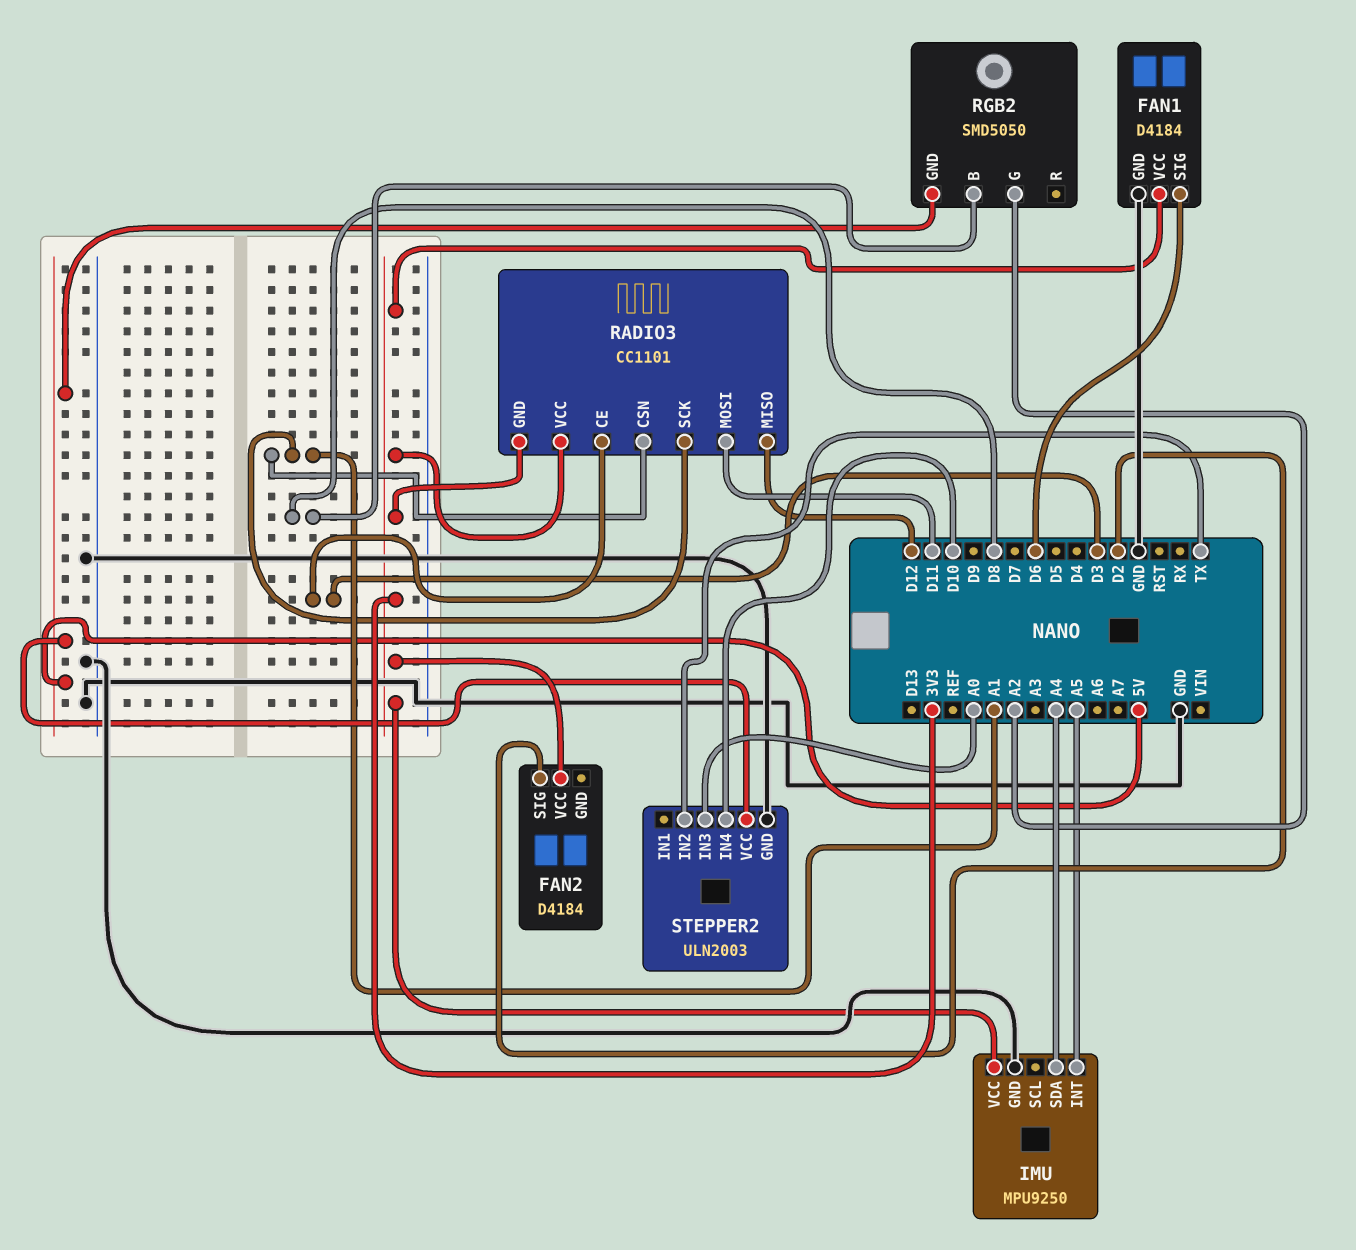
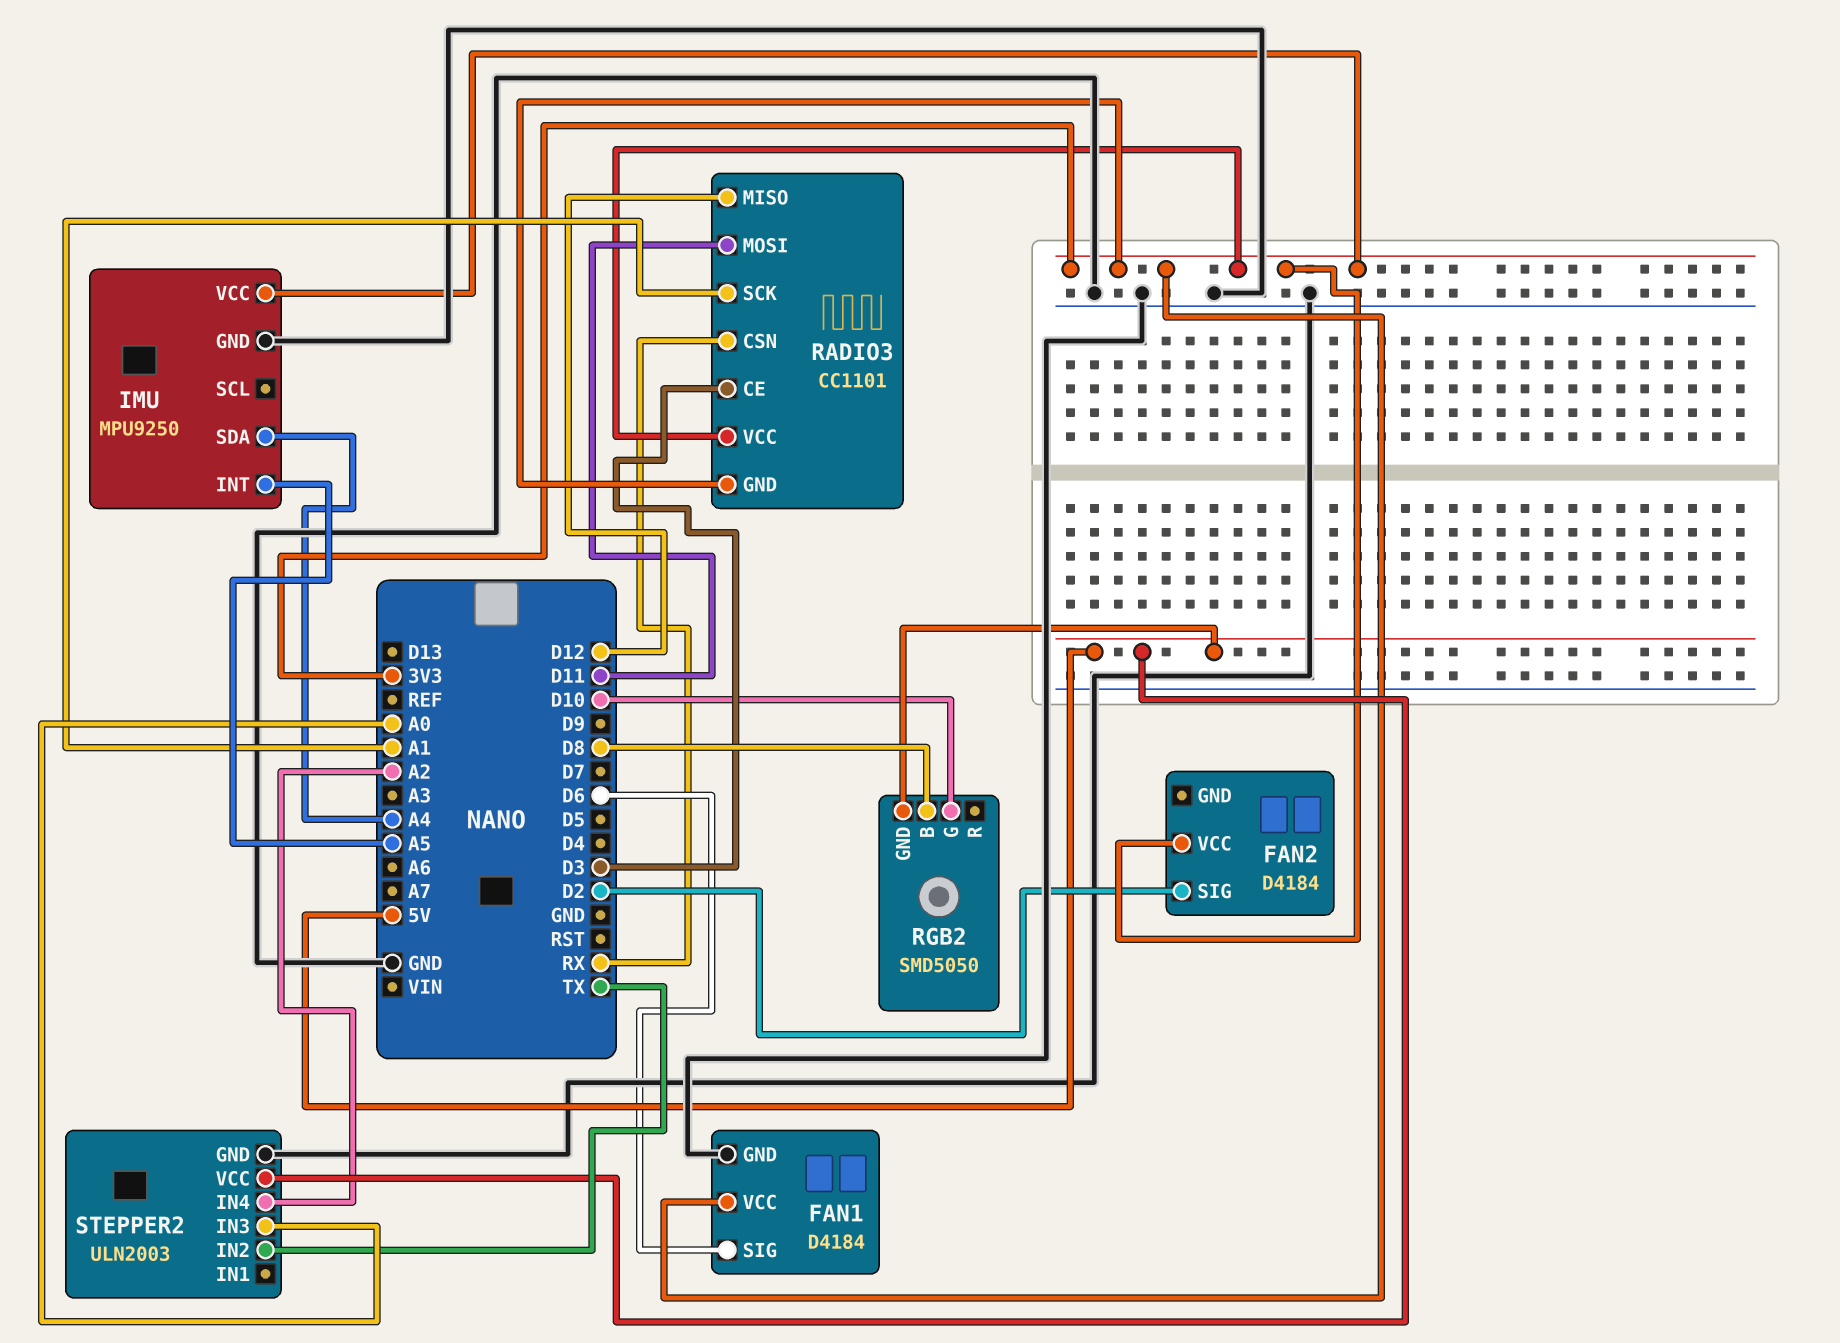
RADIO3 pin CSN: A1 -> RX
RGB2 pin G: A2 -> D10
STEPPER2 pin IN4: D10 -> A2

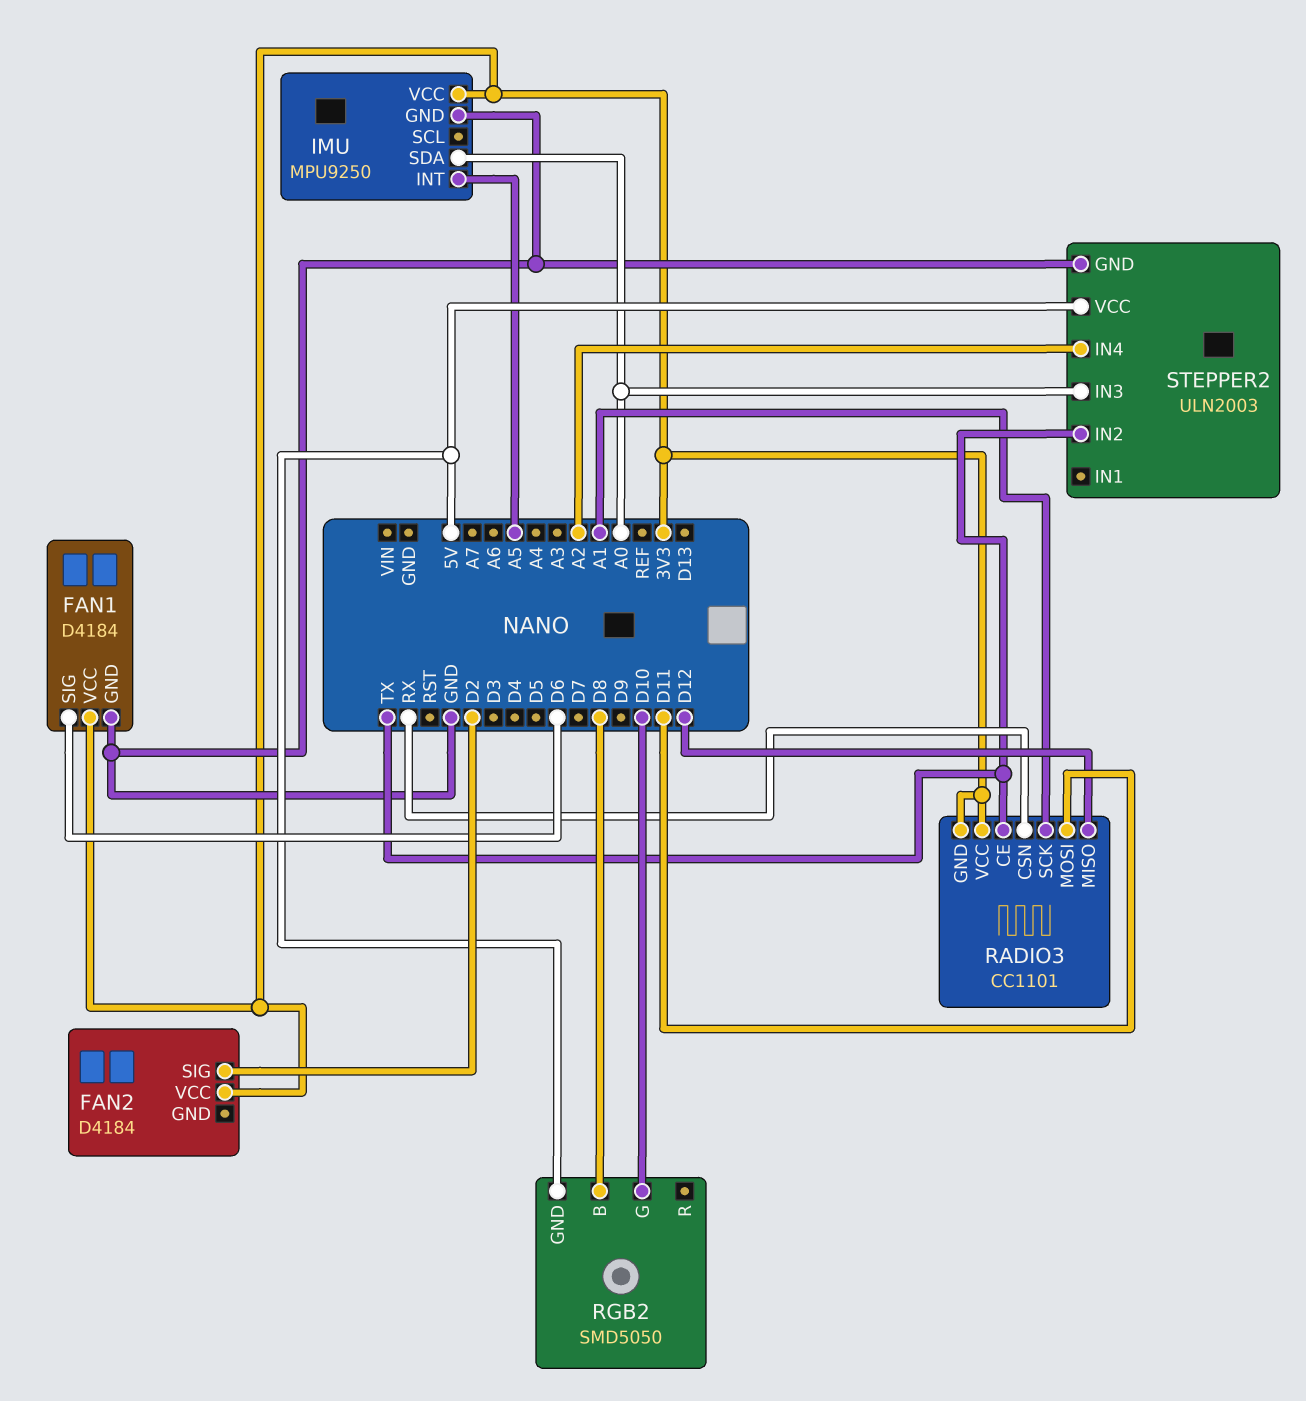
IMU pin SDA: A4 -> A0
RADIO3 pin CE: D3 -> TX

